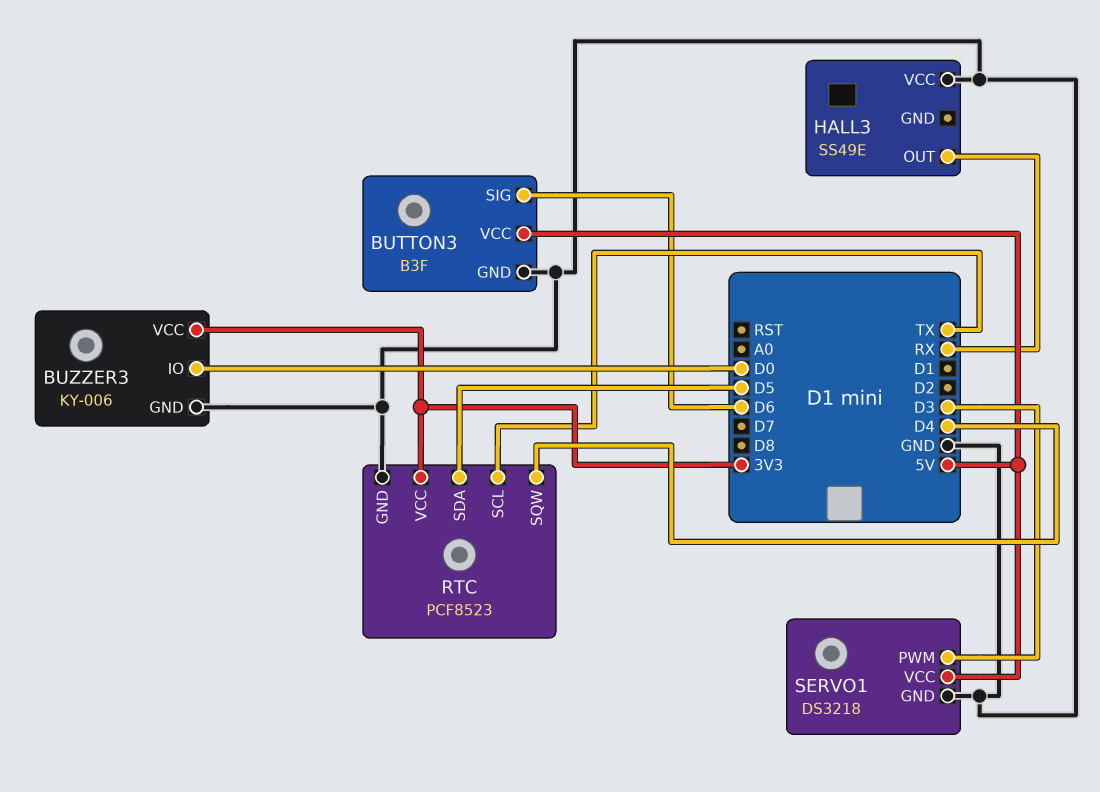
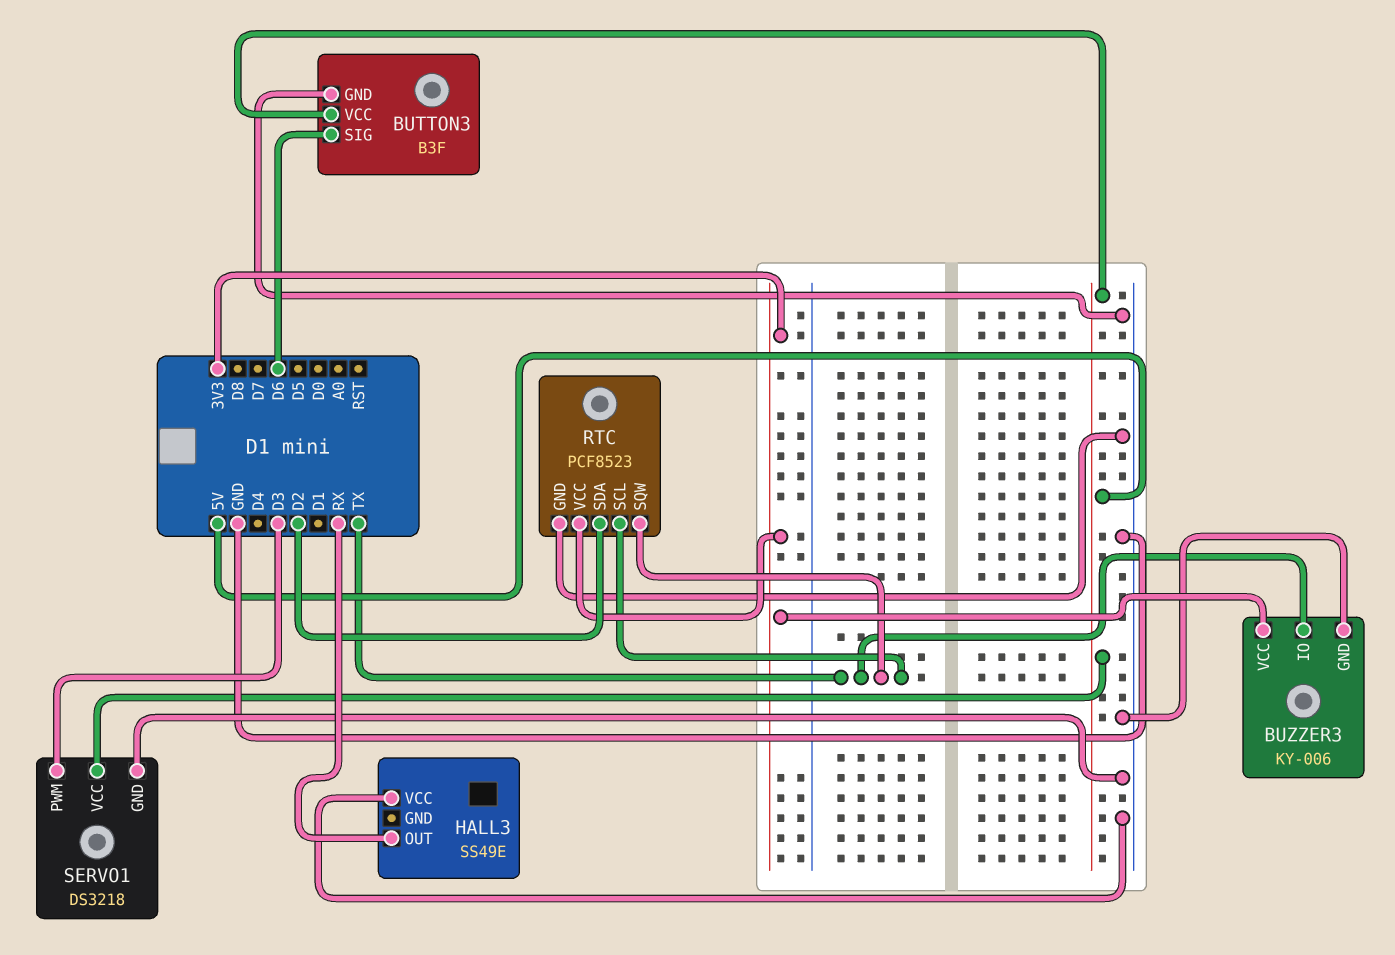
BUZZER3 pin IO: D0 -> TX
RTC pin SDA: D5 -> D2
RTC pin SQW: D4 -> TX

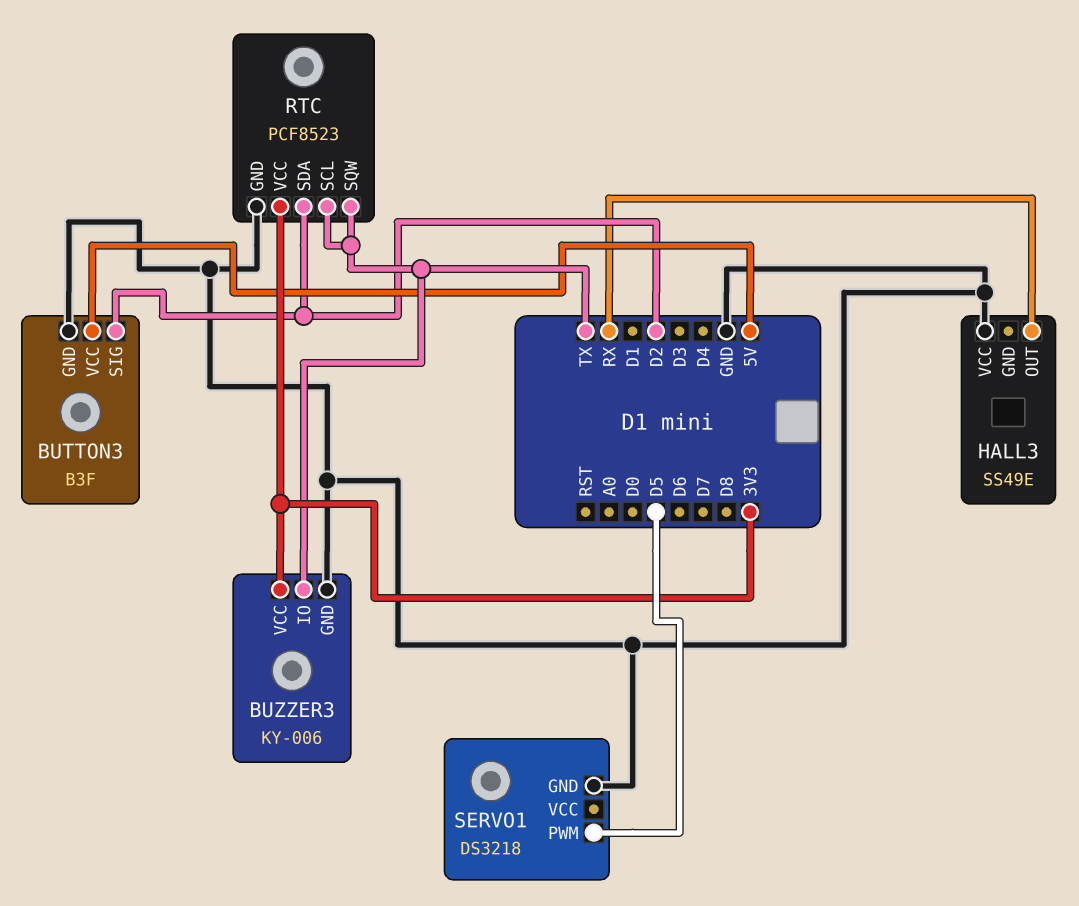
BUTTON3 pin SIG: D6 -> D2
SERVO1 pin PWM: D3 -> D5
SERVO1 pin VCC: 5V -> none

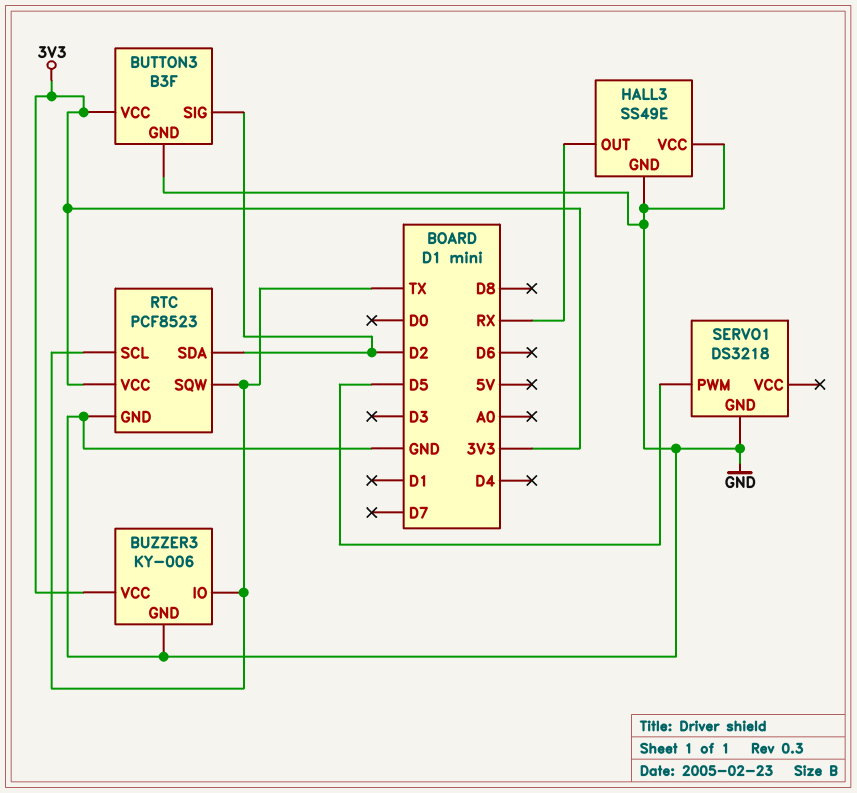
BUTTON3 pin VCC: 5V -> 3V3
HALL3 pin GND: none -> GND

